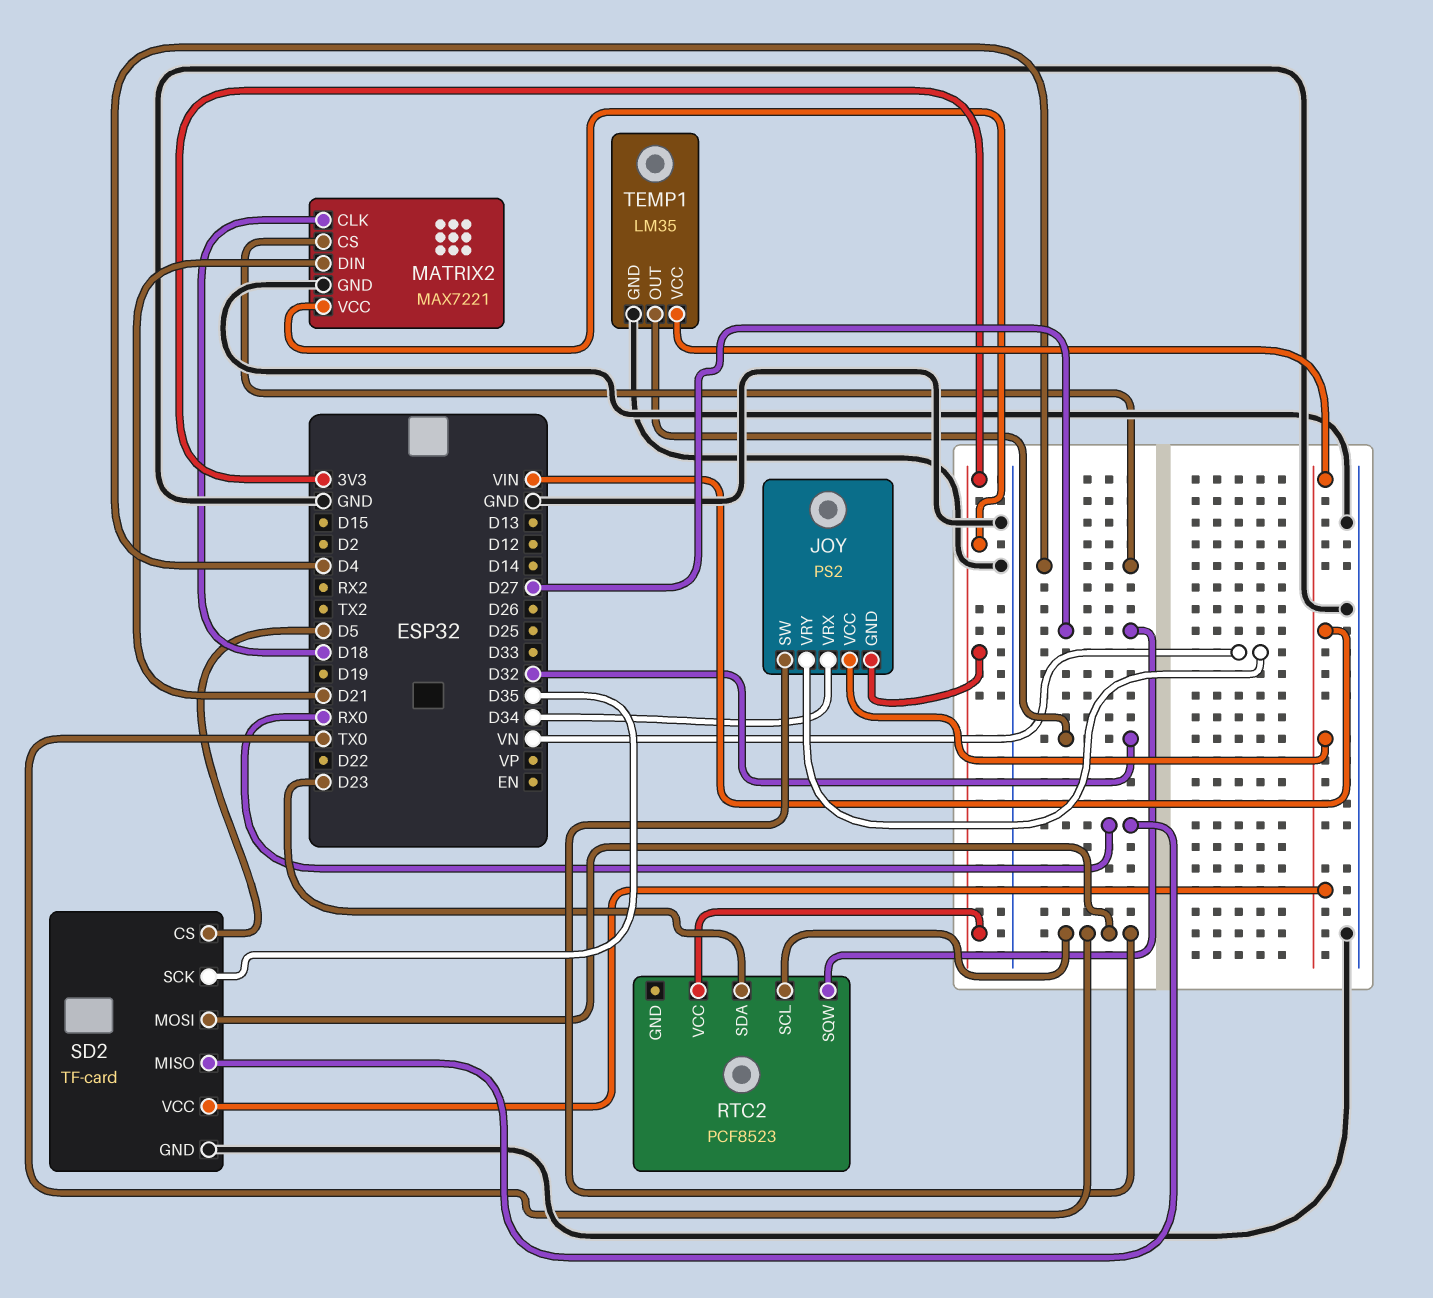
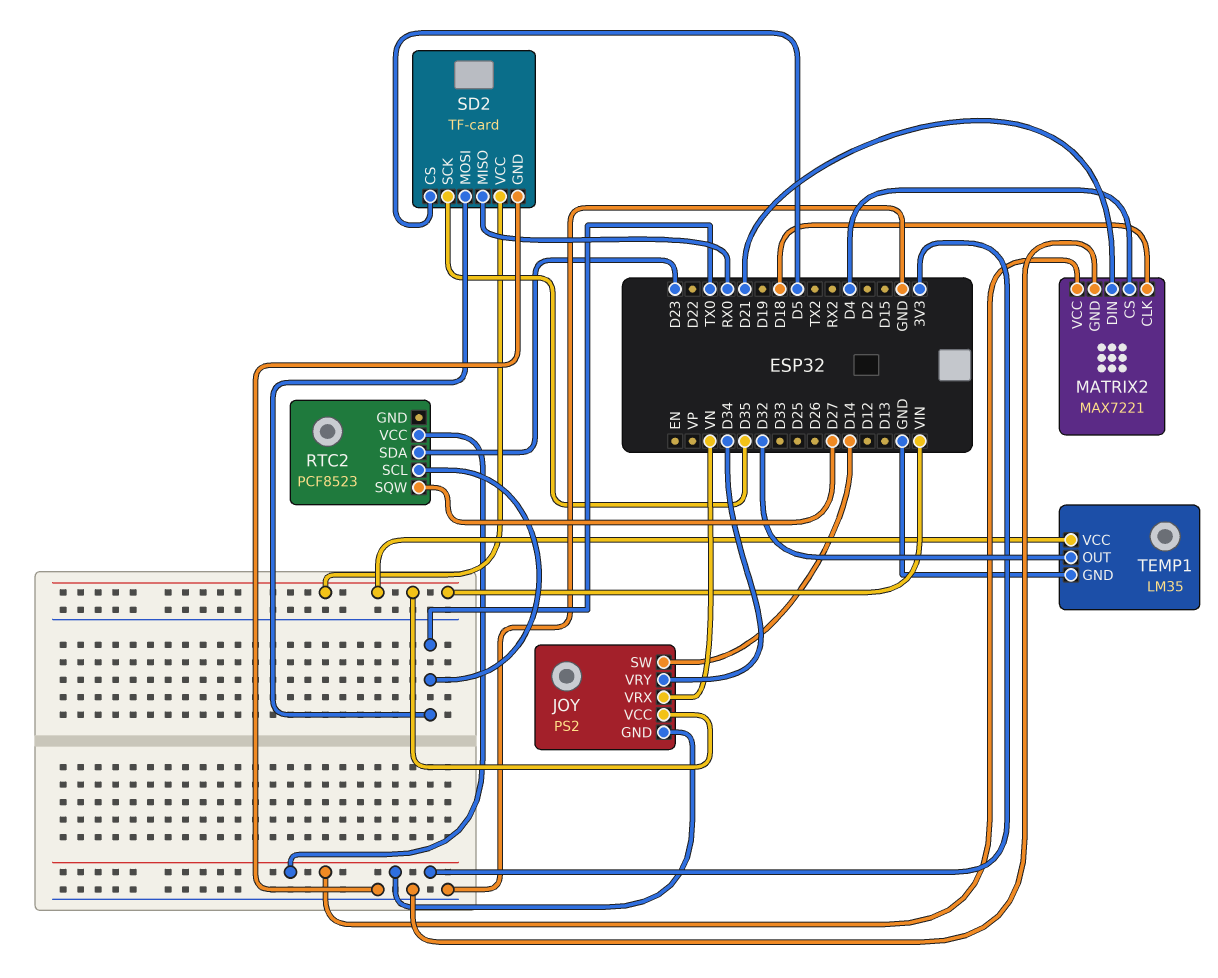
JOY pin SW: TX0 -> D14
JOY pin VRX: D34 -> VN
JOY pin VRY: VN -> D34

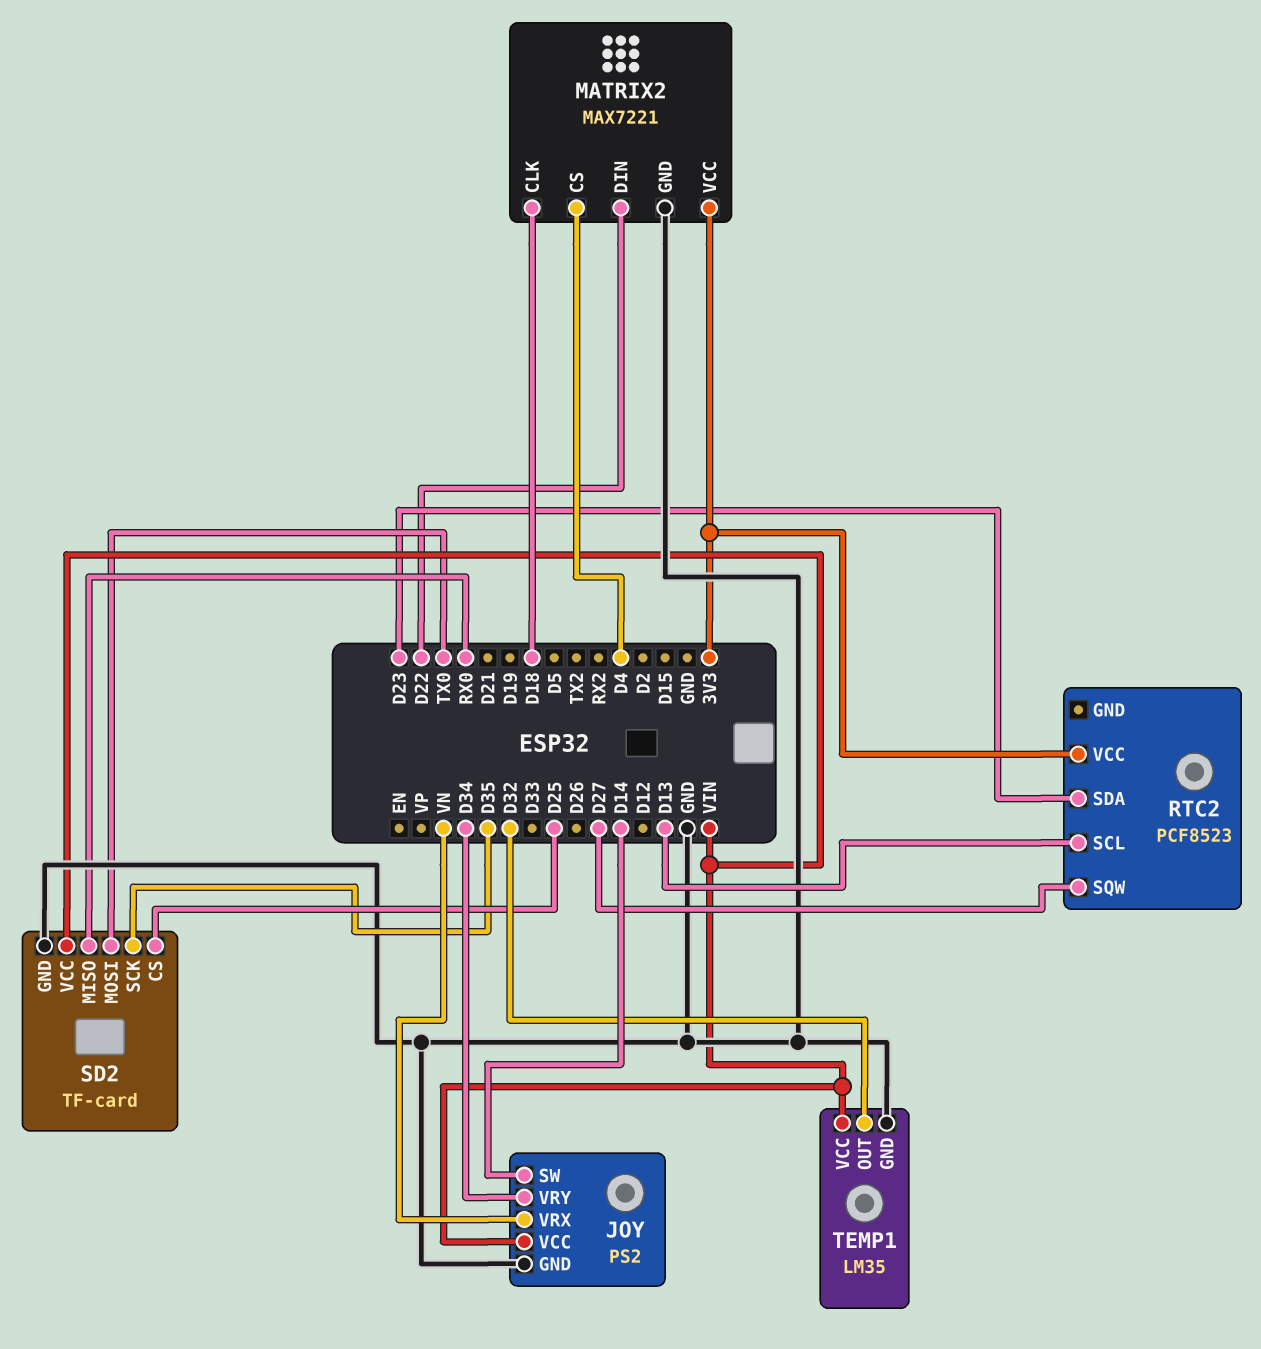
JOY pin GND: 3V3 -> GND
MATRIX2 pin DIN: D21 -> D22
RTC2 pin SCL: TX0 -> D13
SD2 pin CS: D5 -> D25

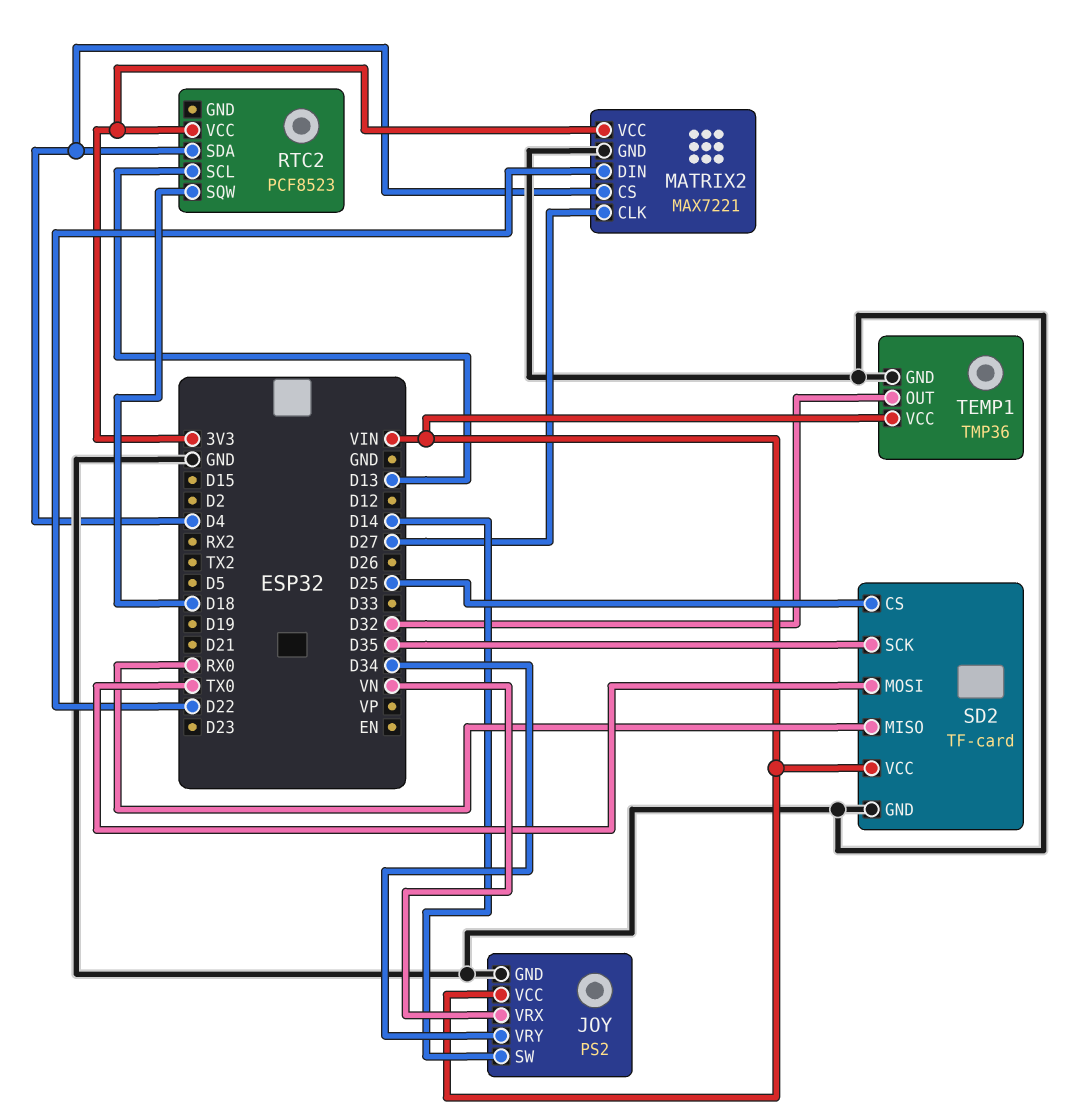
MATRIX2 pin CLK: D18 -> D27
RTC2 pin SDA: D23 -> D4
RTC2 pin SQW: D27 -> D18
TEMP1: LM35 -> TMP36

